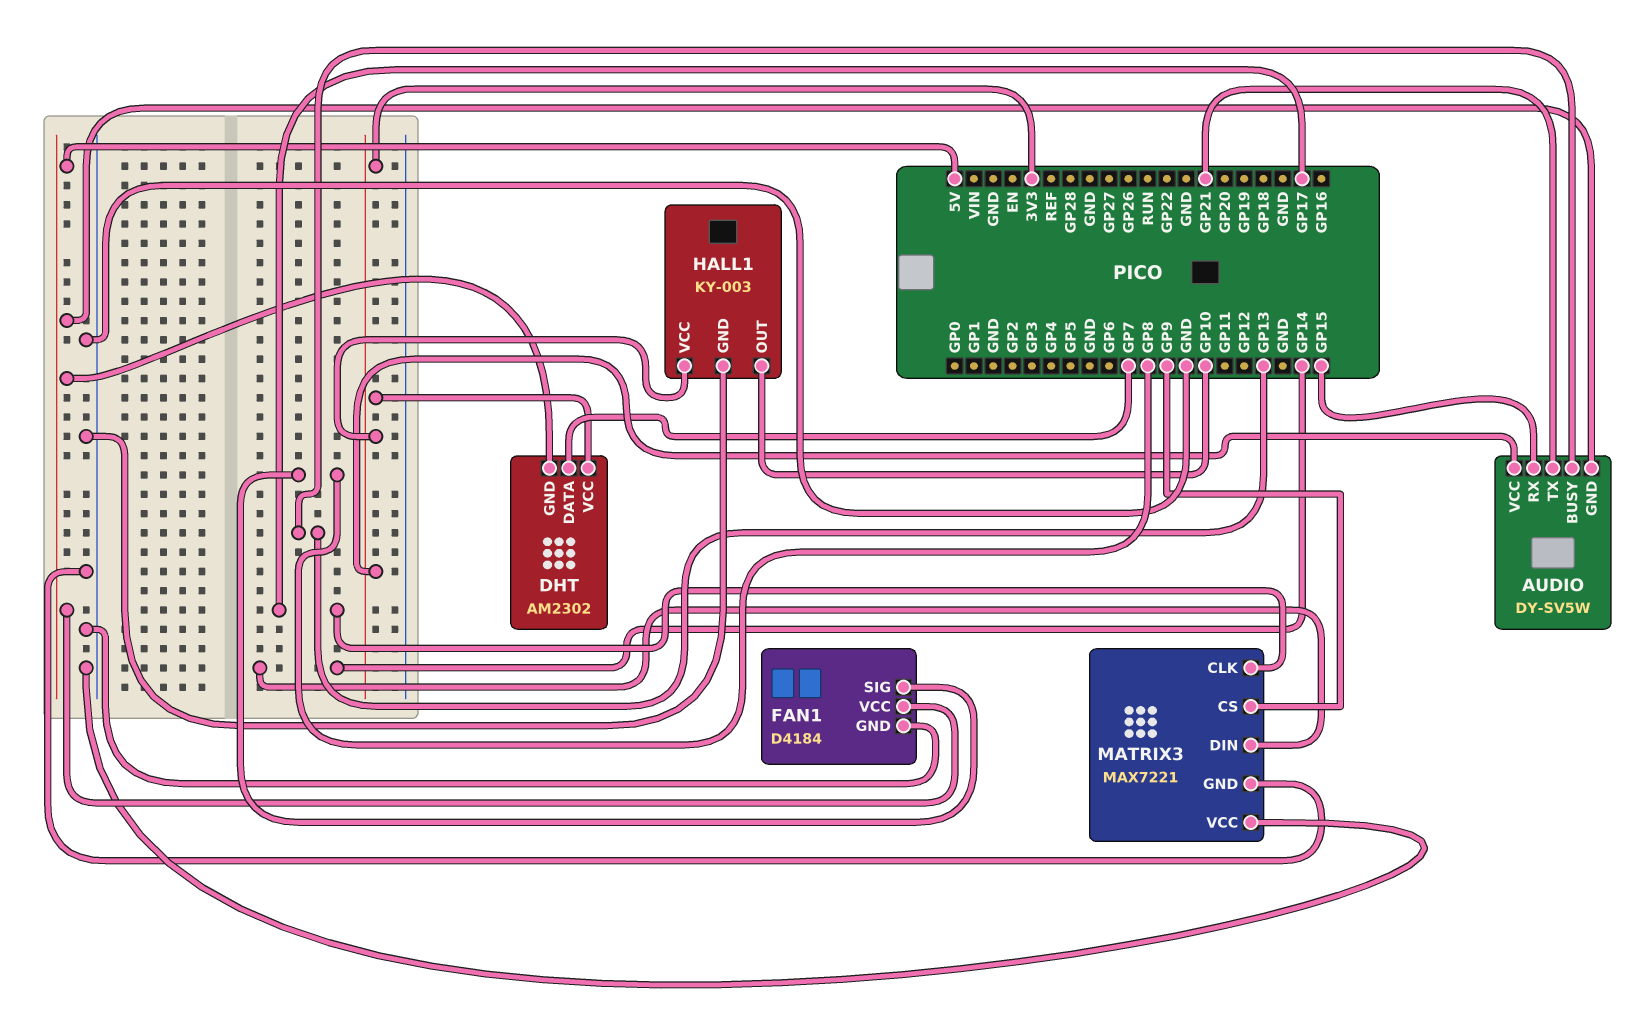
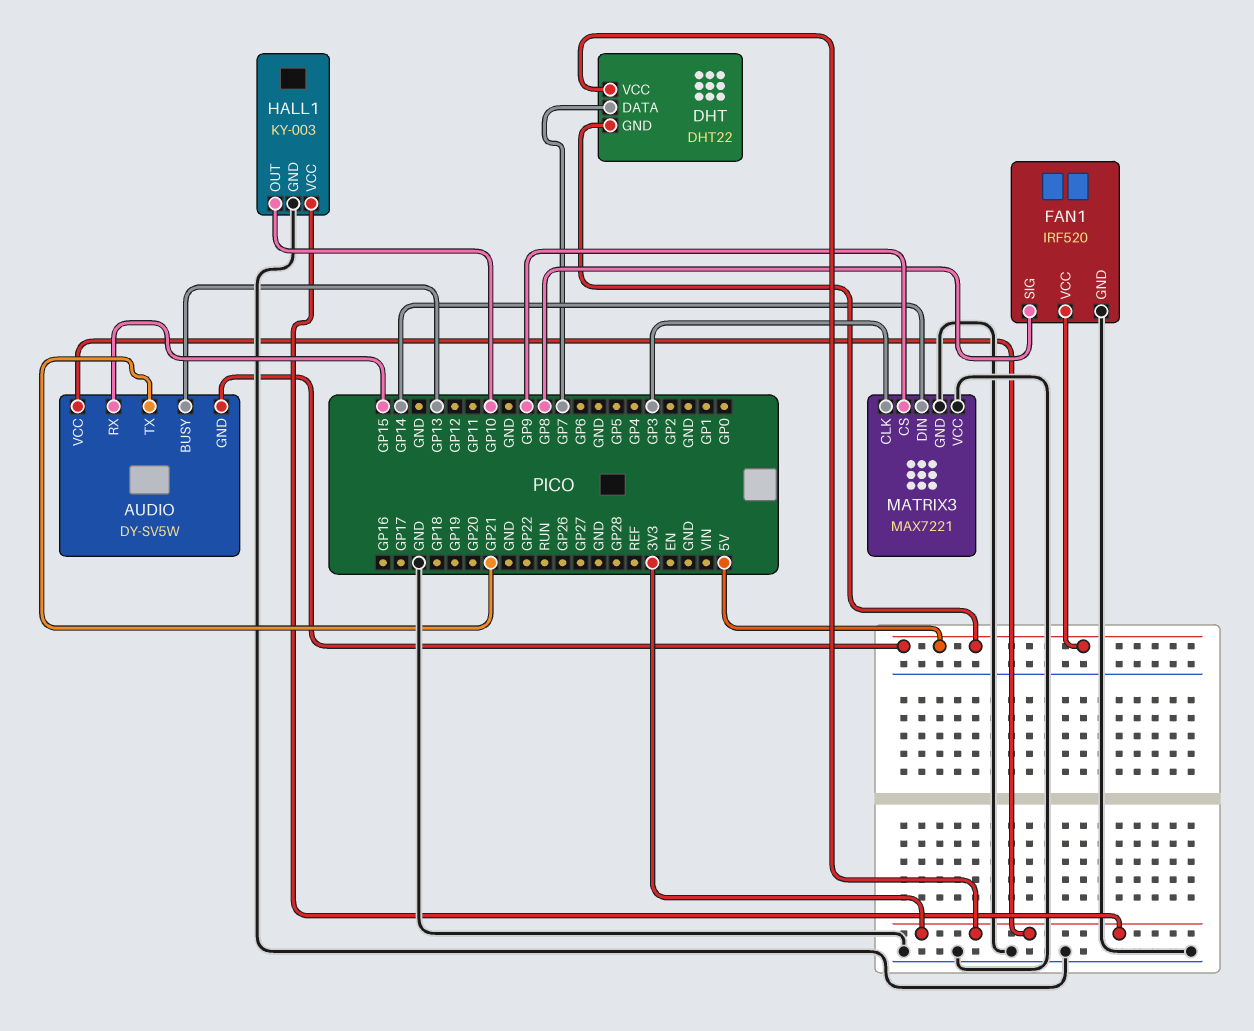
DHT: AM2302 -> DHT22
FAN1: D4184 -> IRF520
MATRIX3 pin CLK: GP17 -> GP3

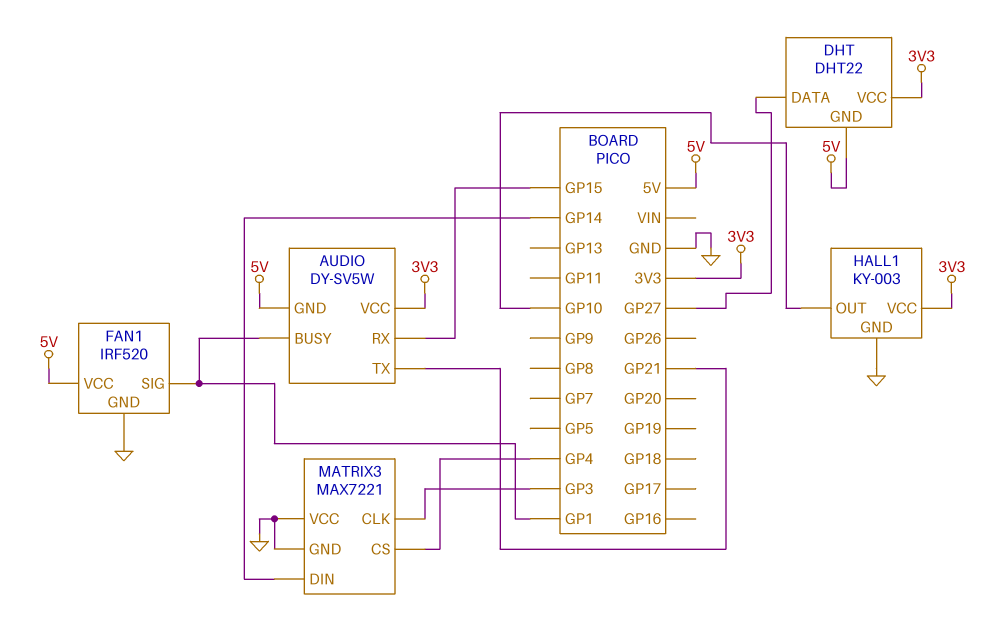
AUDIO pin BUSY: GP13 -> GP1
DHT pin DATA: GP7 -> GP27
FAN1 pin SIG: GP8 -> GP1
MATRIX3 pin CS: GP9 -> GP4

